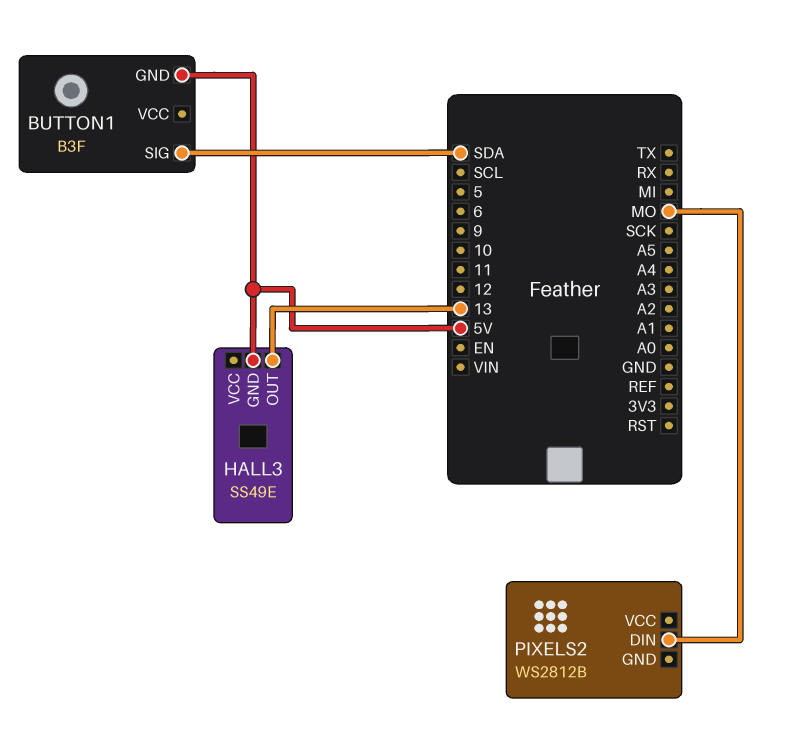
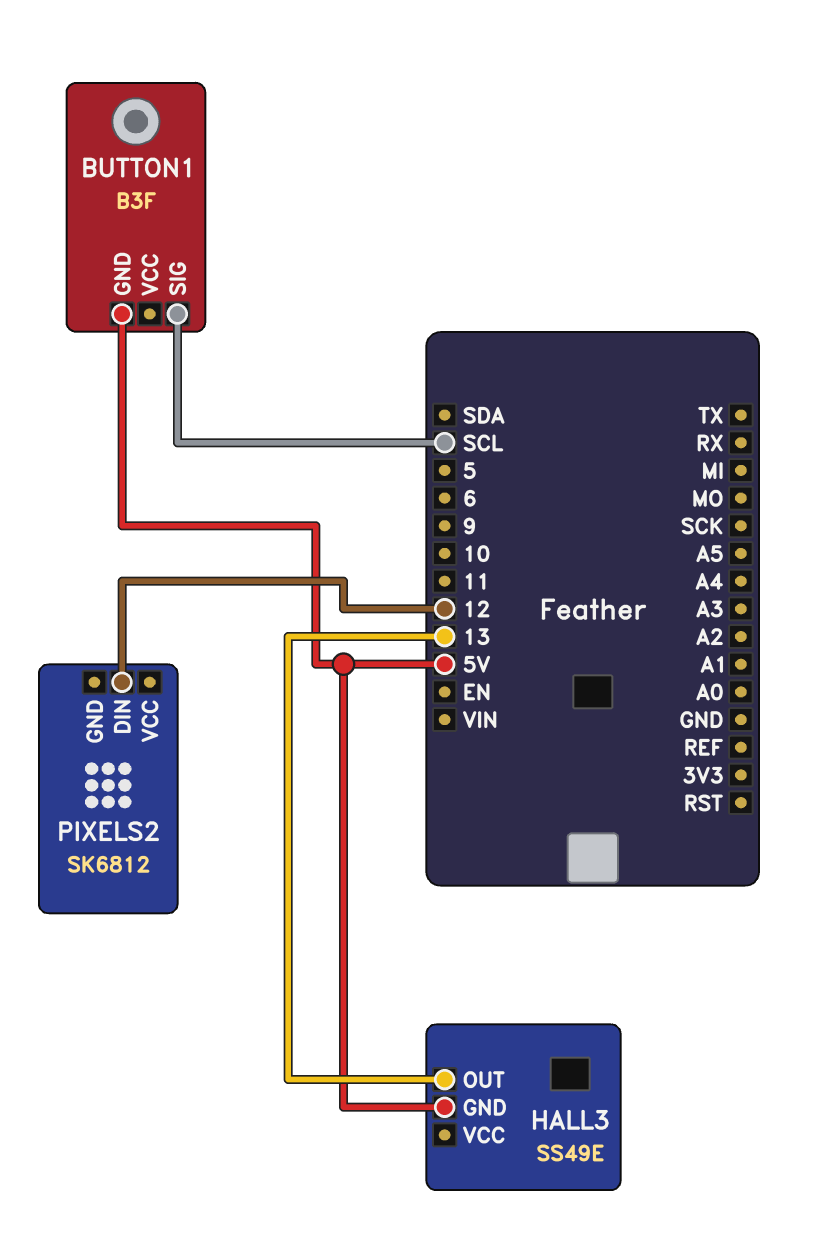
BUTTON1 pin SIG: SDA -> SCL
PIXELS2: WS2812B -> SK6812
PIXELS2 pin DIN: MO -> 12

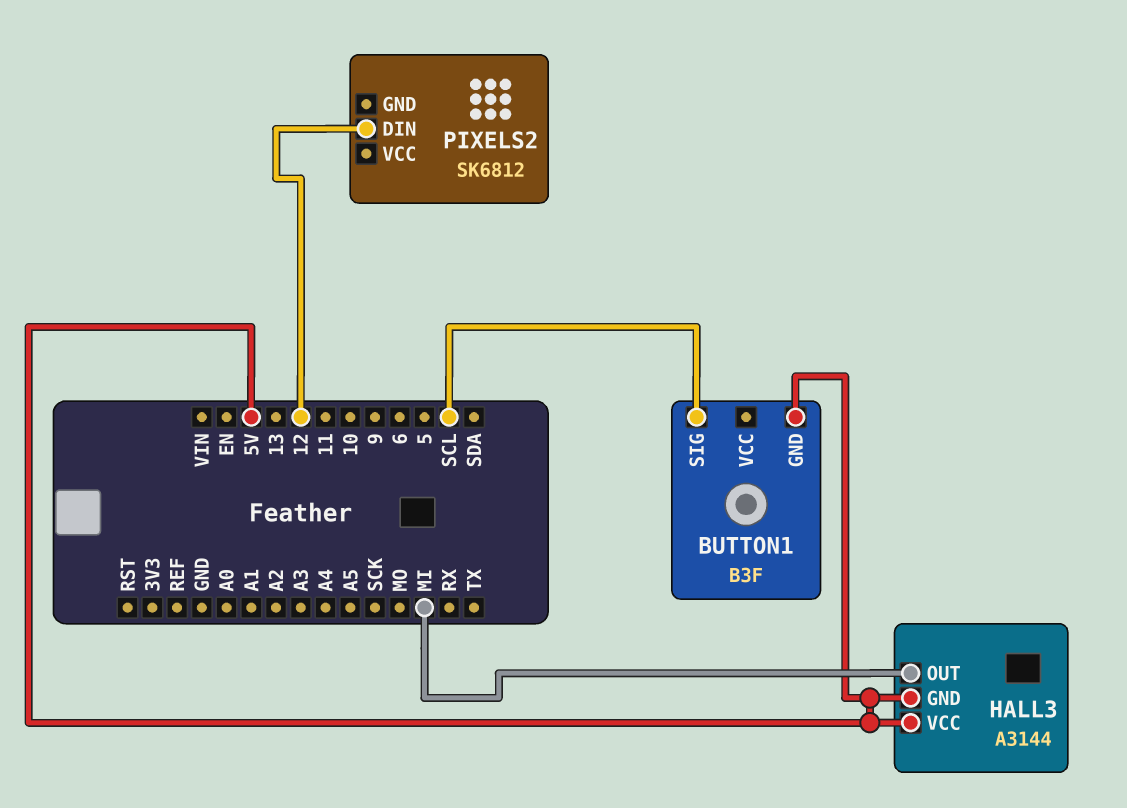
HALL3: SS49E -> A3144
HALL3 pin OUT: 13 -> MI
HALL3 pin VCC: none -> 5V

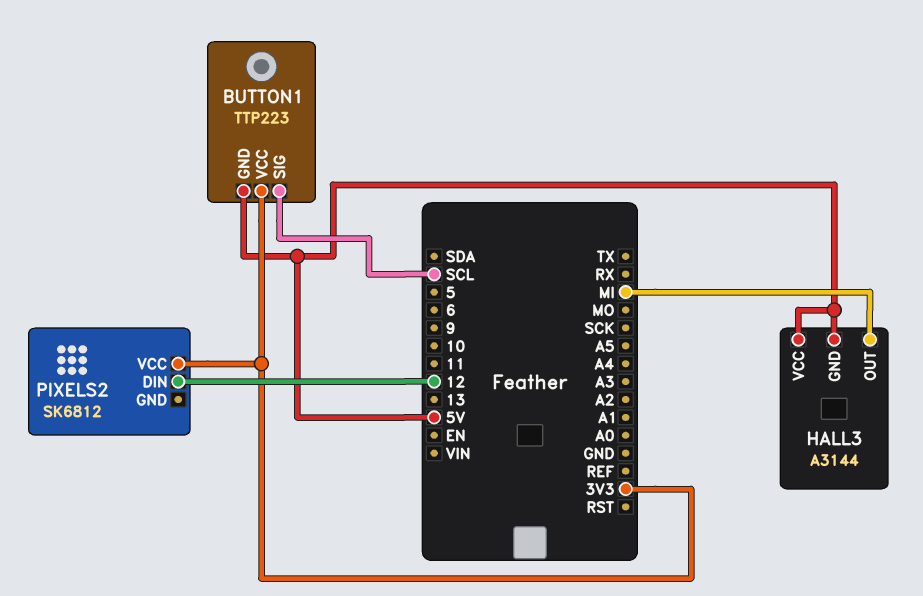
BUTTON1: B3F -> TTP223
BUTTON1 pin VCC: none -> 3V3
PIXELS2 pin VCC: none -> 3V3

